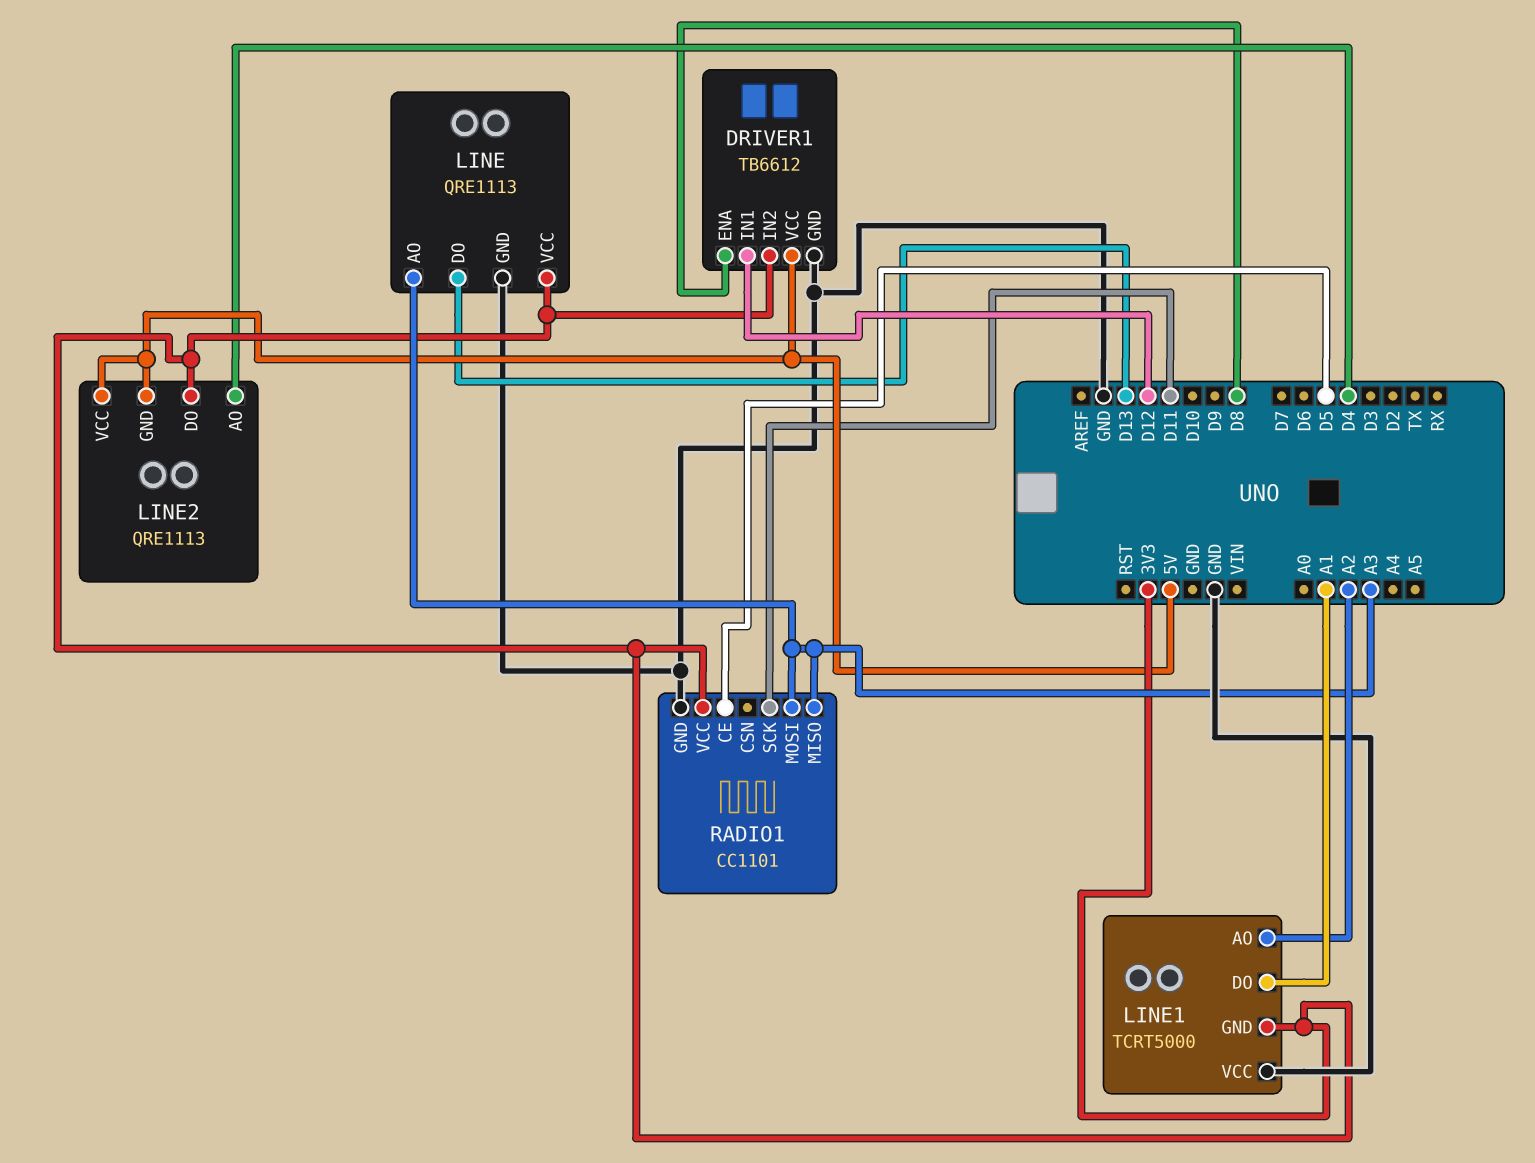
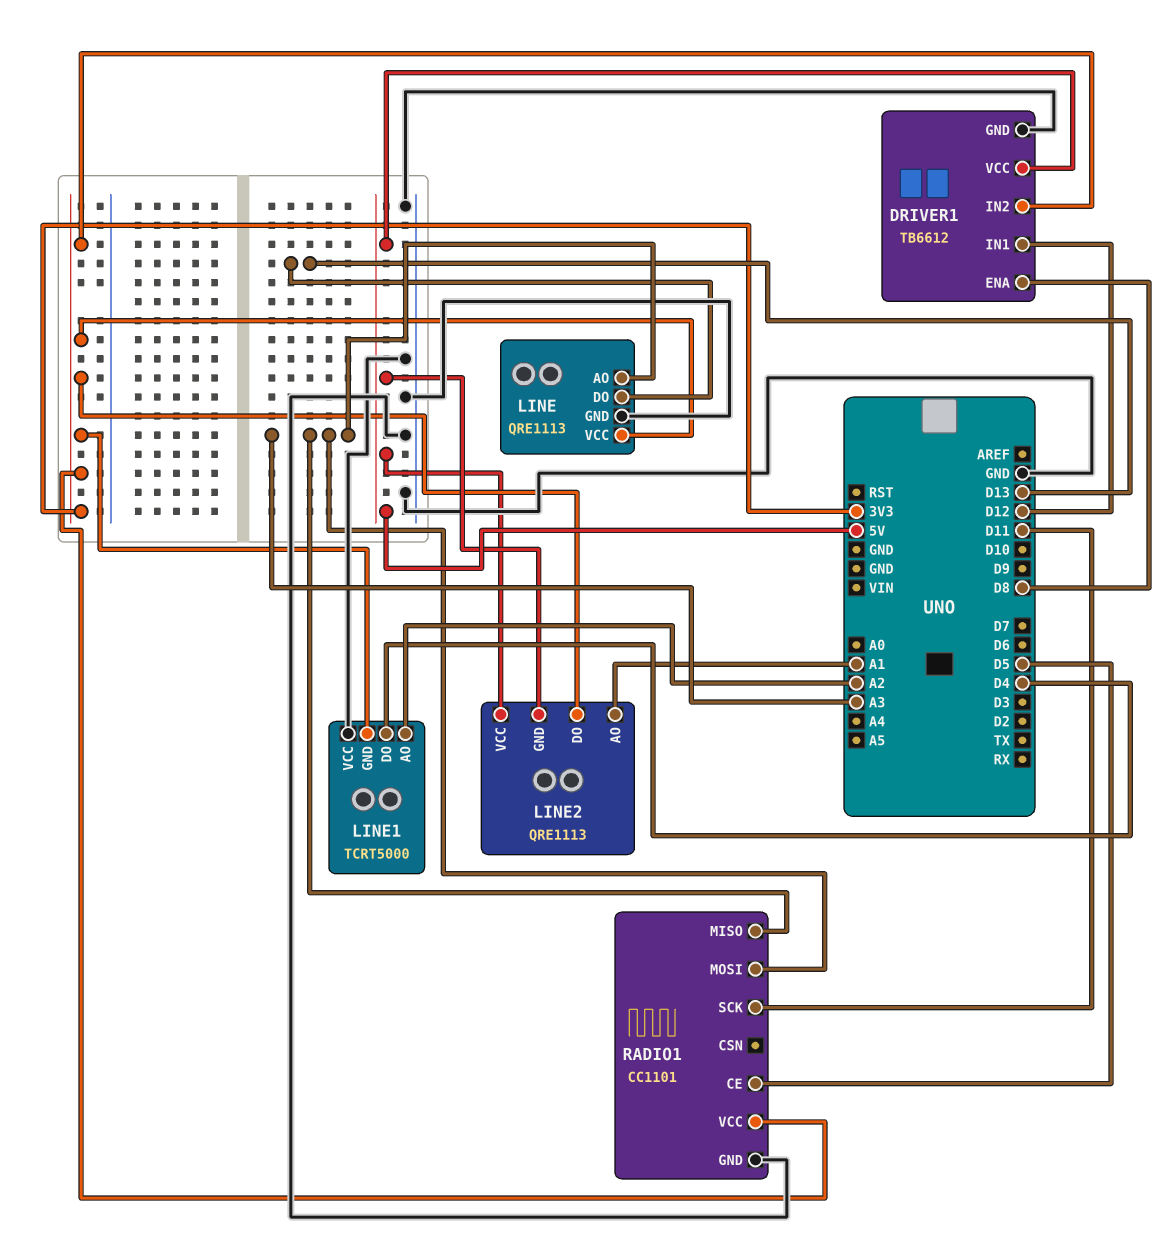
LINE1 pin DO: A1 -> D4
LINE2 pin AO: D4 -> A1

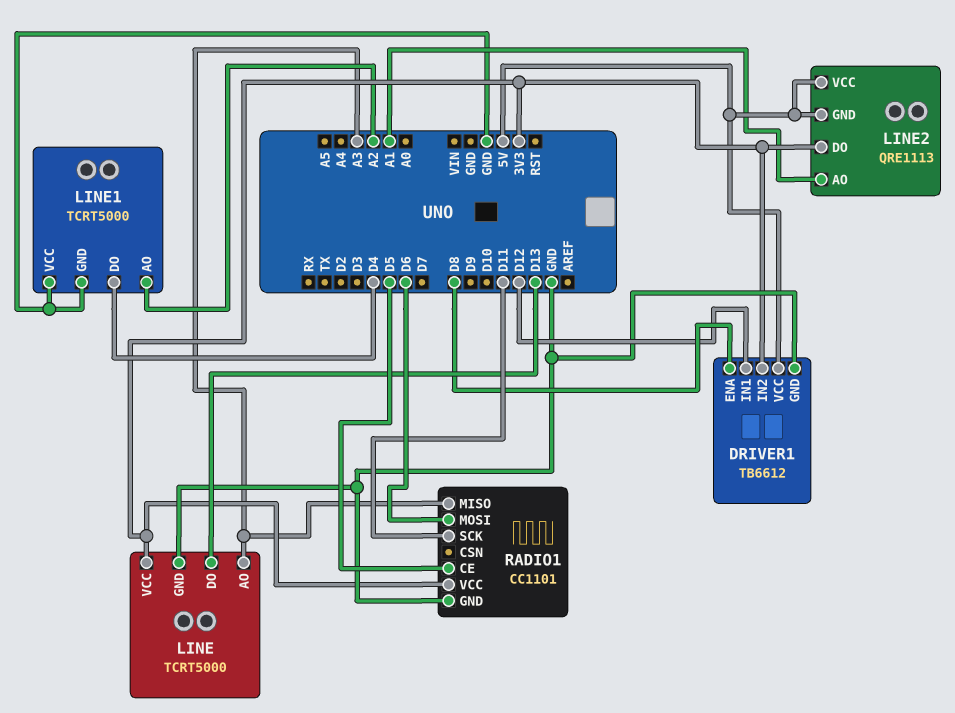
LINE: QRE1113 -> TCRT5000
LINE1 pin GND: 3V3 -> GND
RADIO1 pin MOSI: A3 -> D6

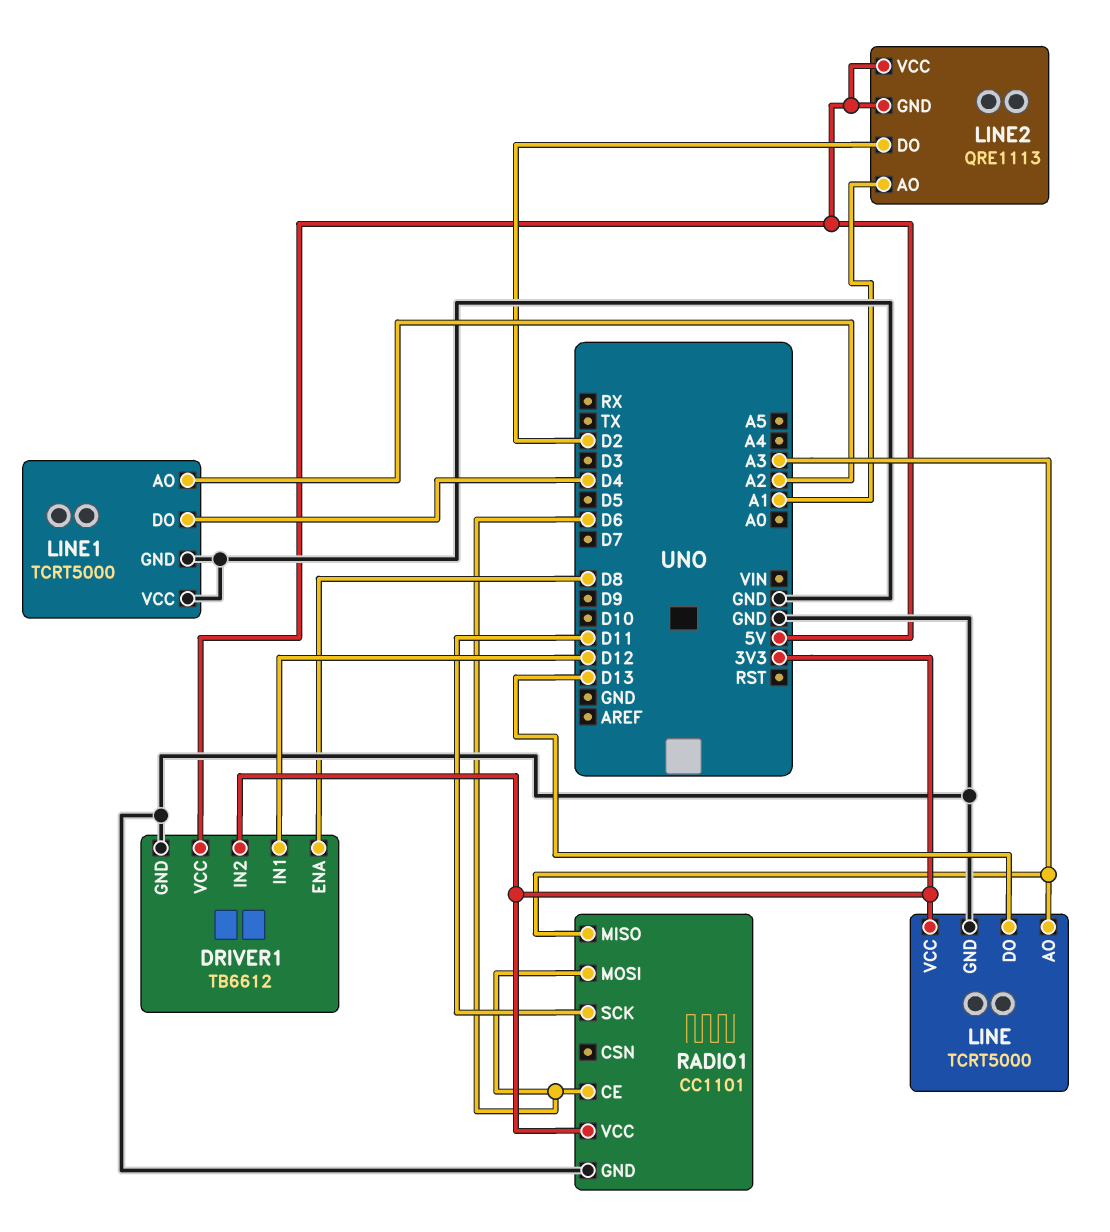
LINE2 pin DO: 3V3 -> D2
RADIO1 pin CE: D5 -> D6

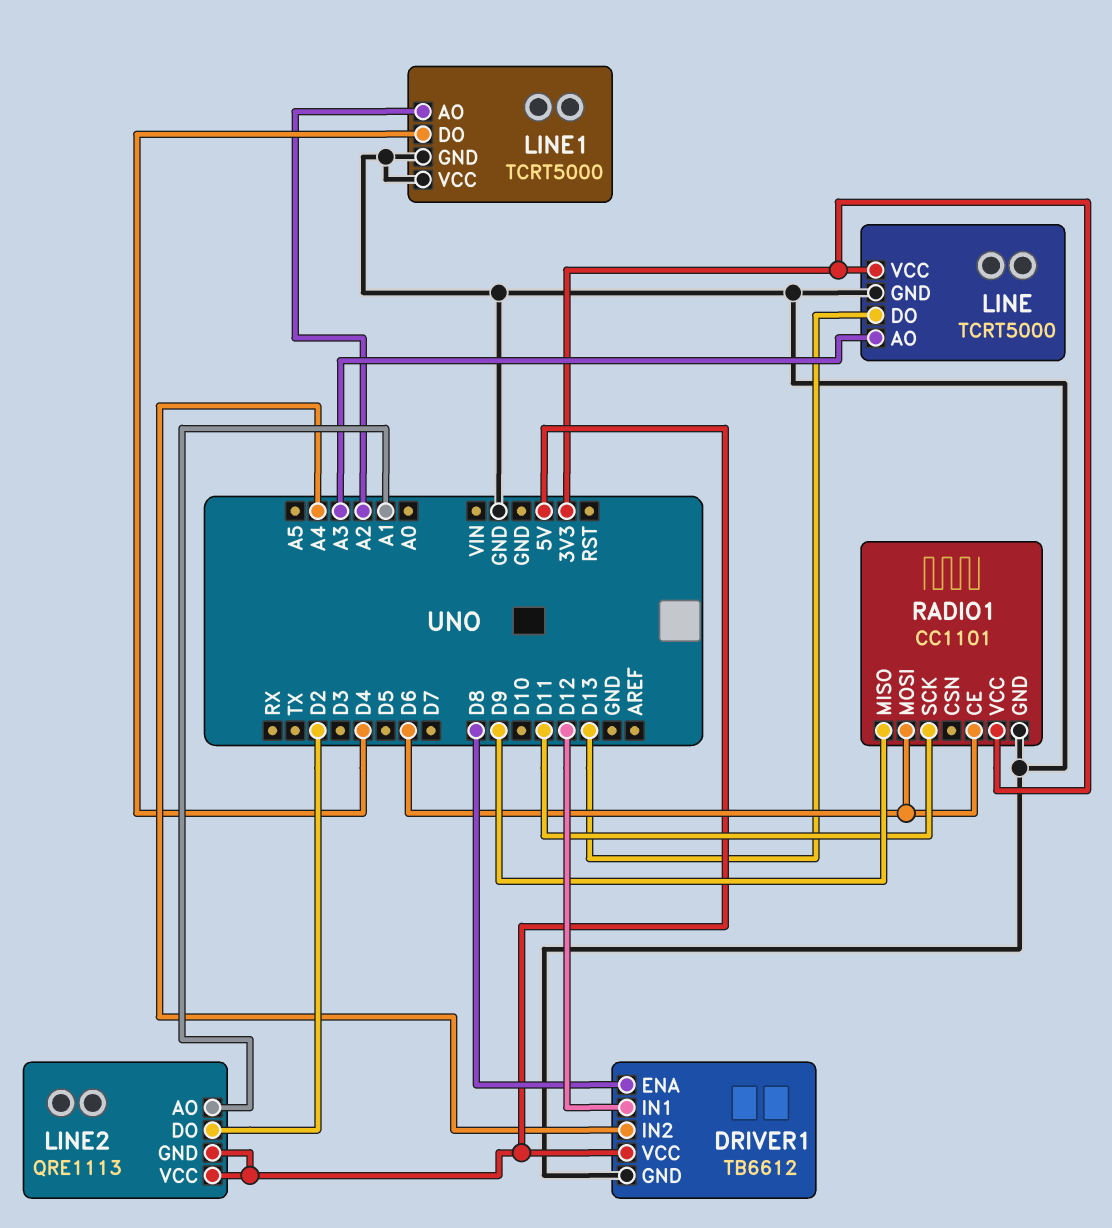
DRIVER1 pin IN2: 3V3 -> A4
RADIO1 pin MISO: A3 -> D9

